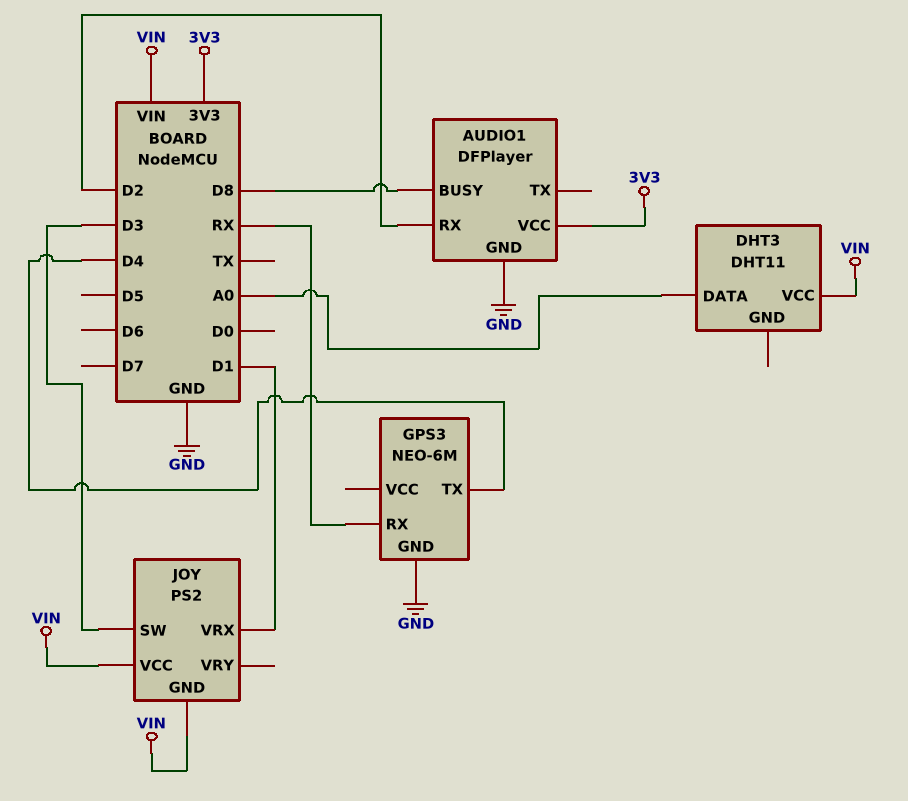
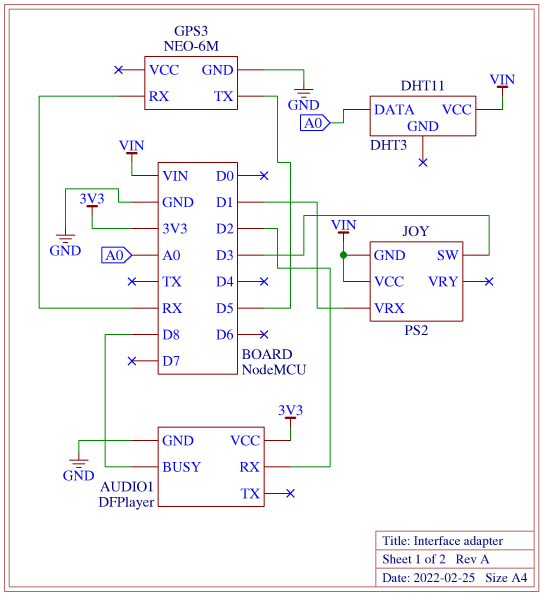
GPS3 pin TX: D4 -> D5

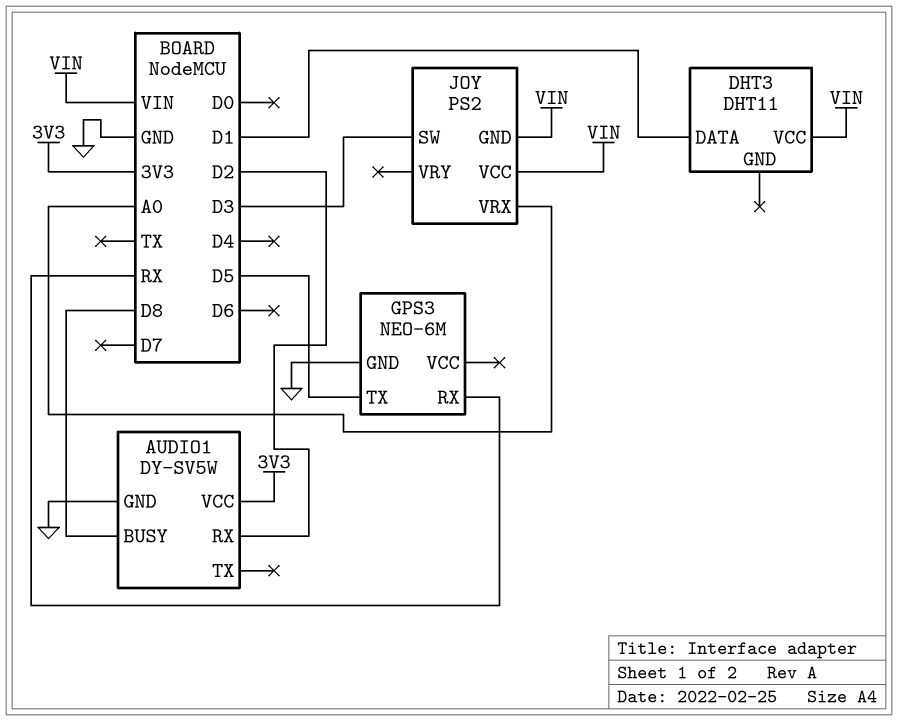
AUDIO1: DFPlayer -> DY-SV5W
DHT3 pin DATA: A0 -> D1
JOY pin VRX: D1 -> A0

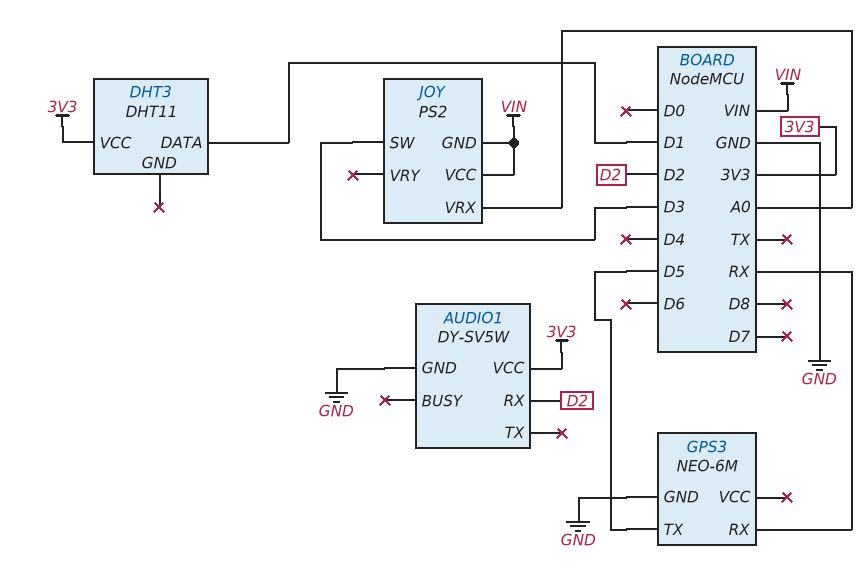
AUDIO1 pin BUSY: D8 -> none
DHT3 pin VCC: VIN -> 3V3

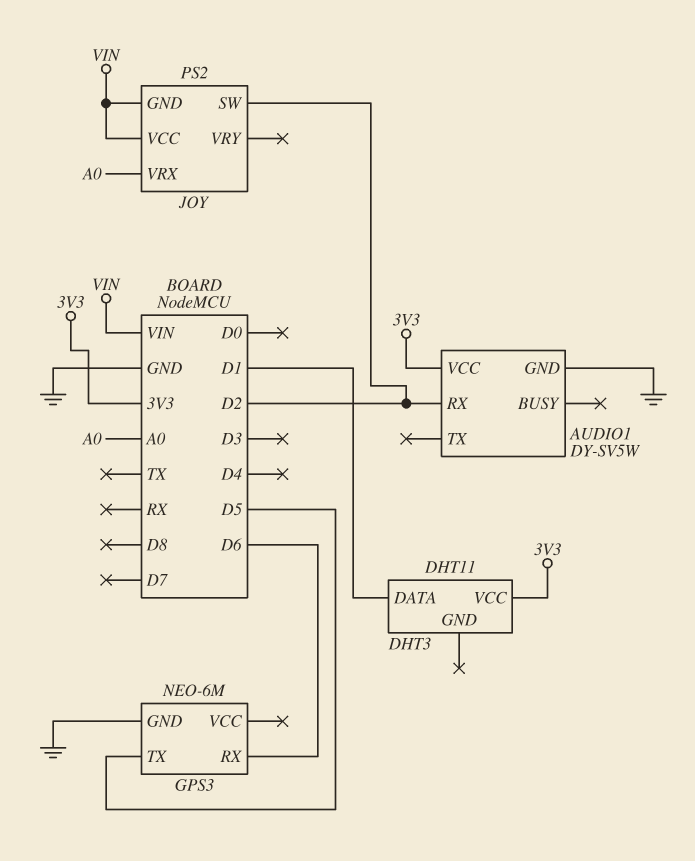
GPS3 pin RX: RX -> D6
JOY pin SW: D3 -> D2

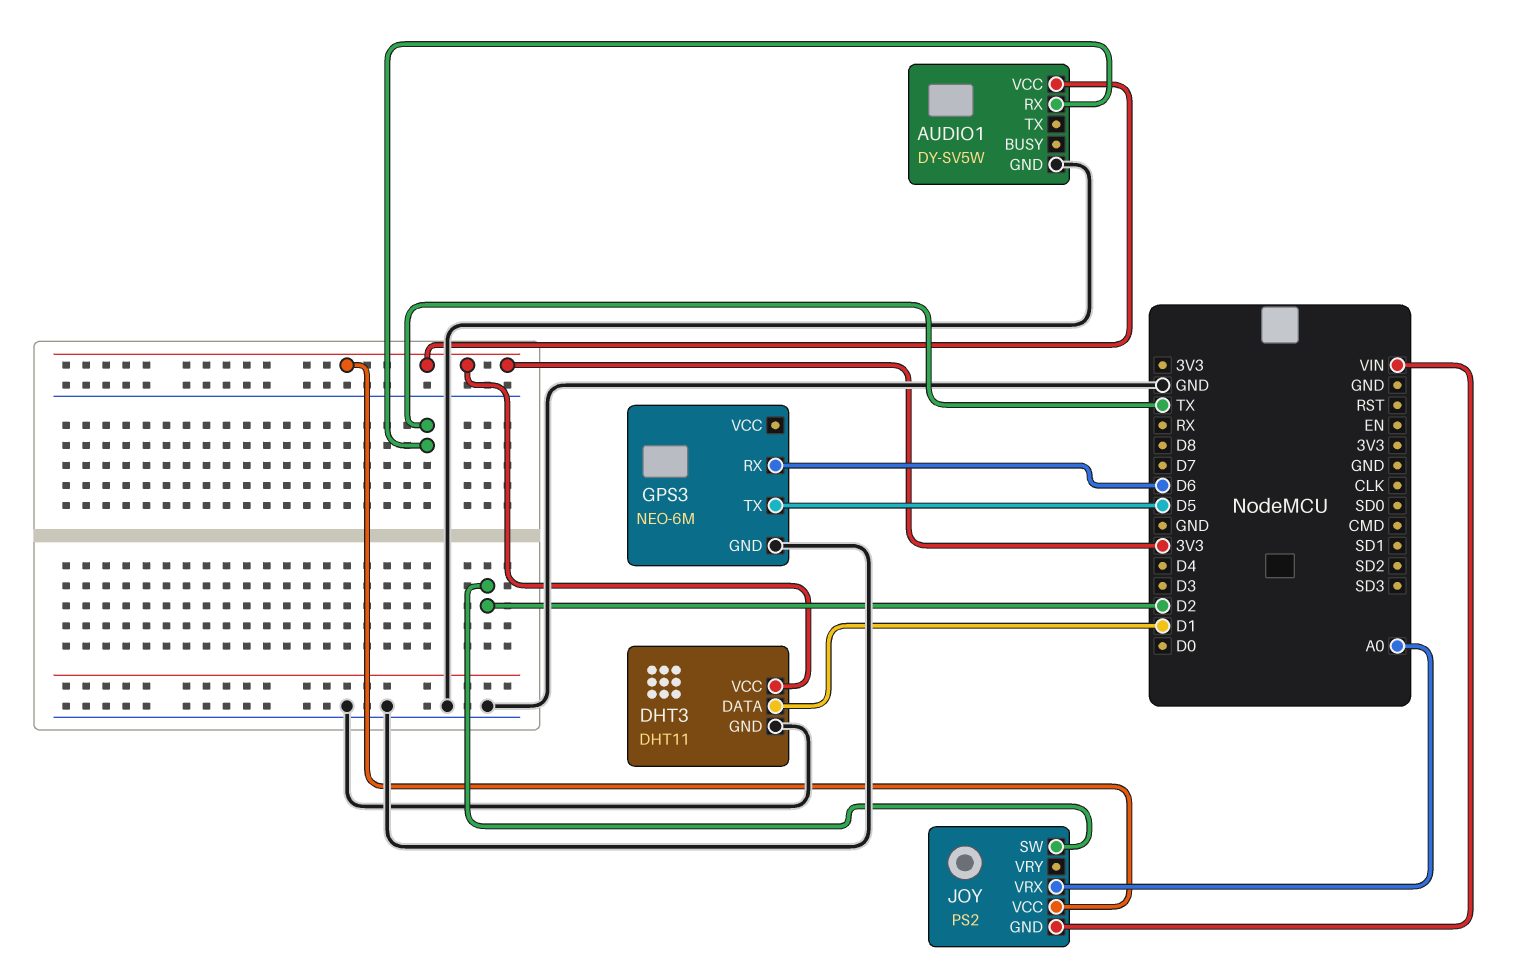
AUDIO1 pin RX: D2 -> TX
DHT3 pin GND: none -> GND
JOY pin VCC: VIN -> 3V3

